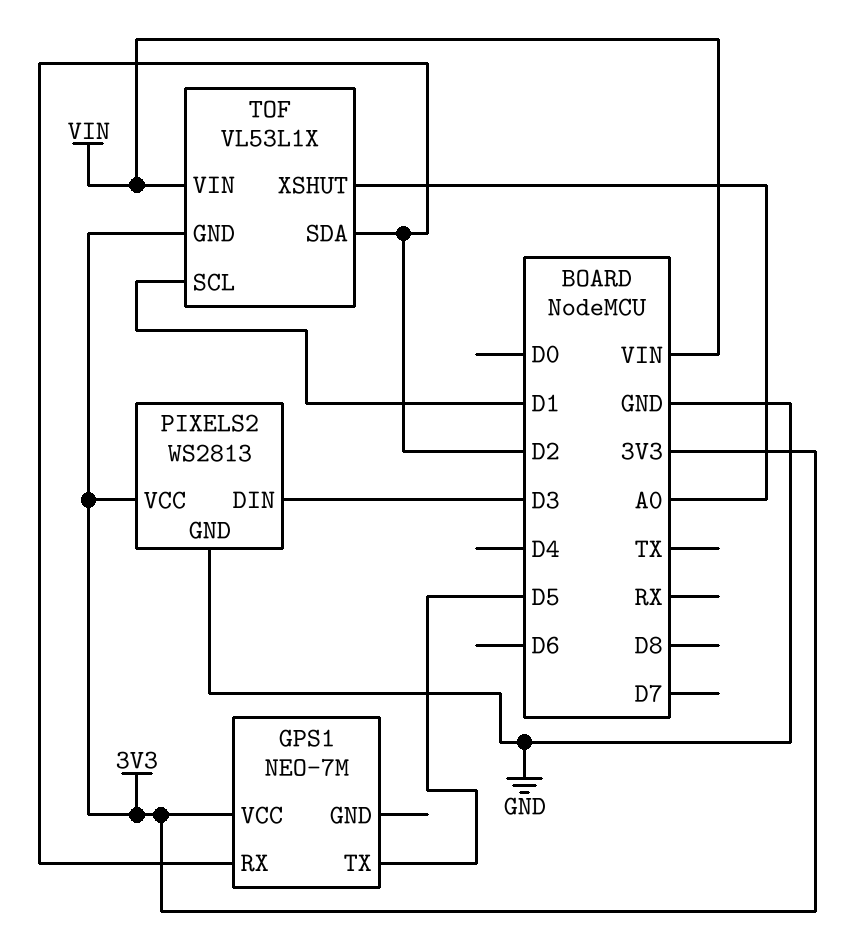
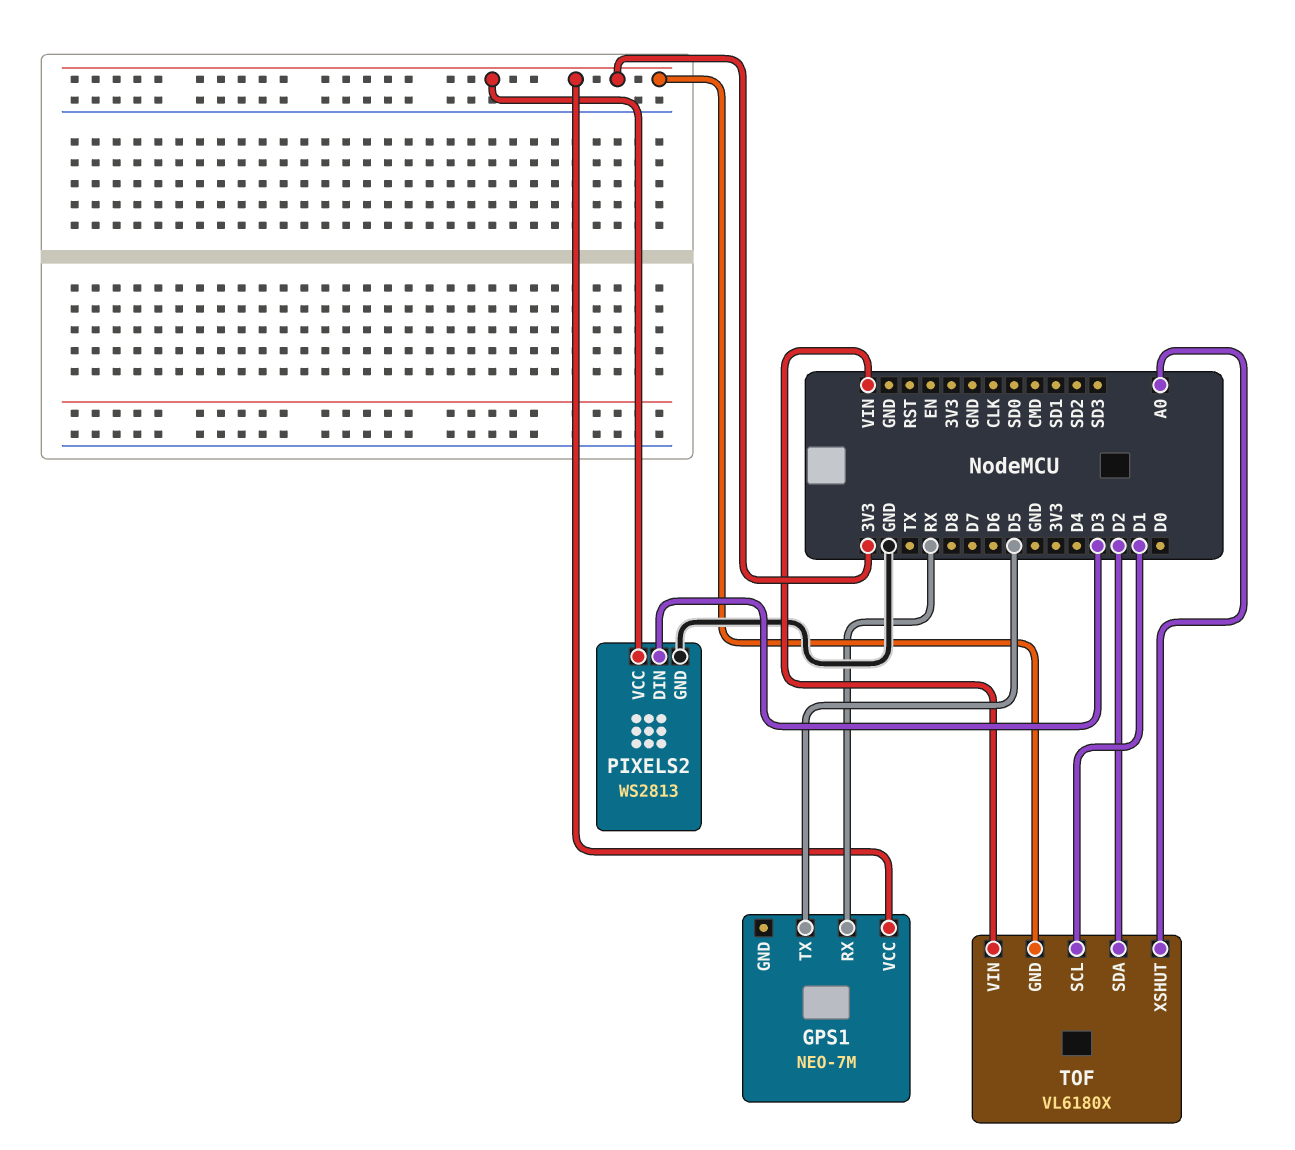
GPS1 pin RX: D2 -> RX
TOF: VL53L1X -> VL6180X

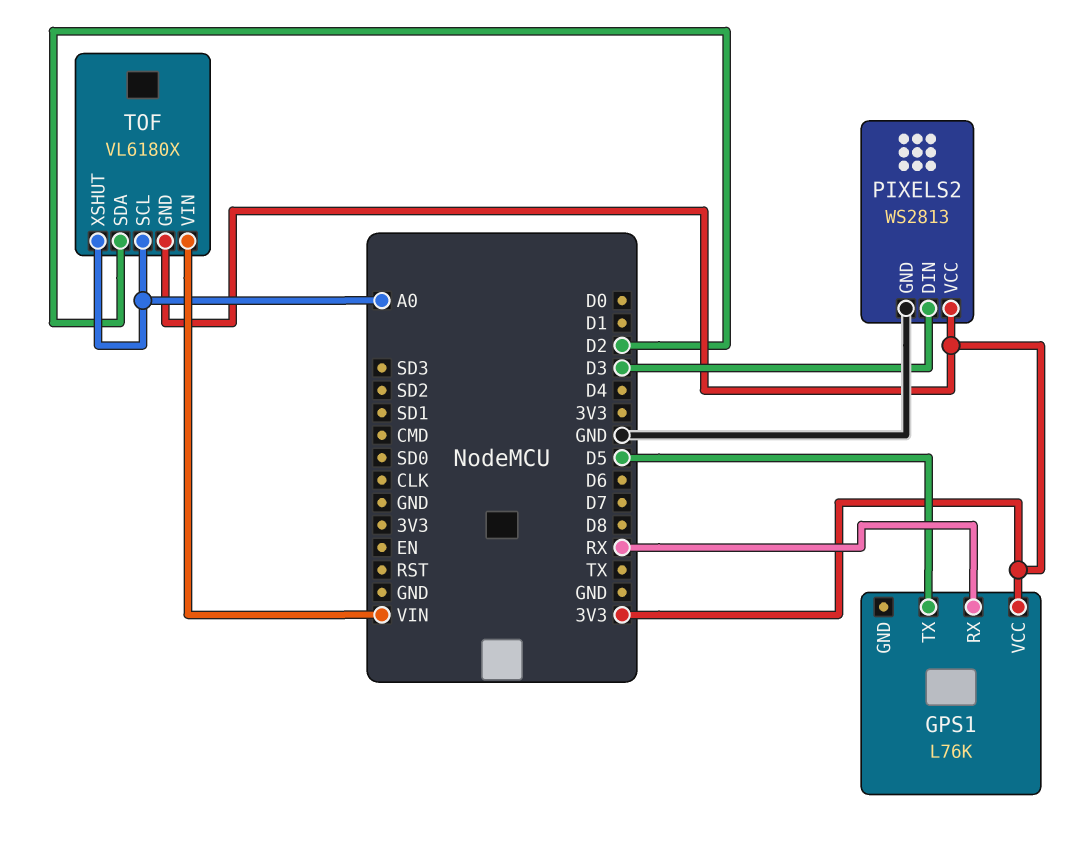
GPS1: NEO-7M -> L76K
TOF pin SCL: D1 -> A0

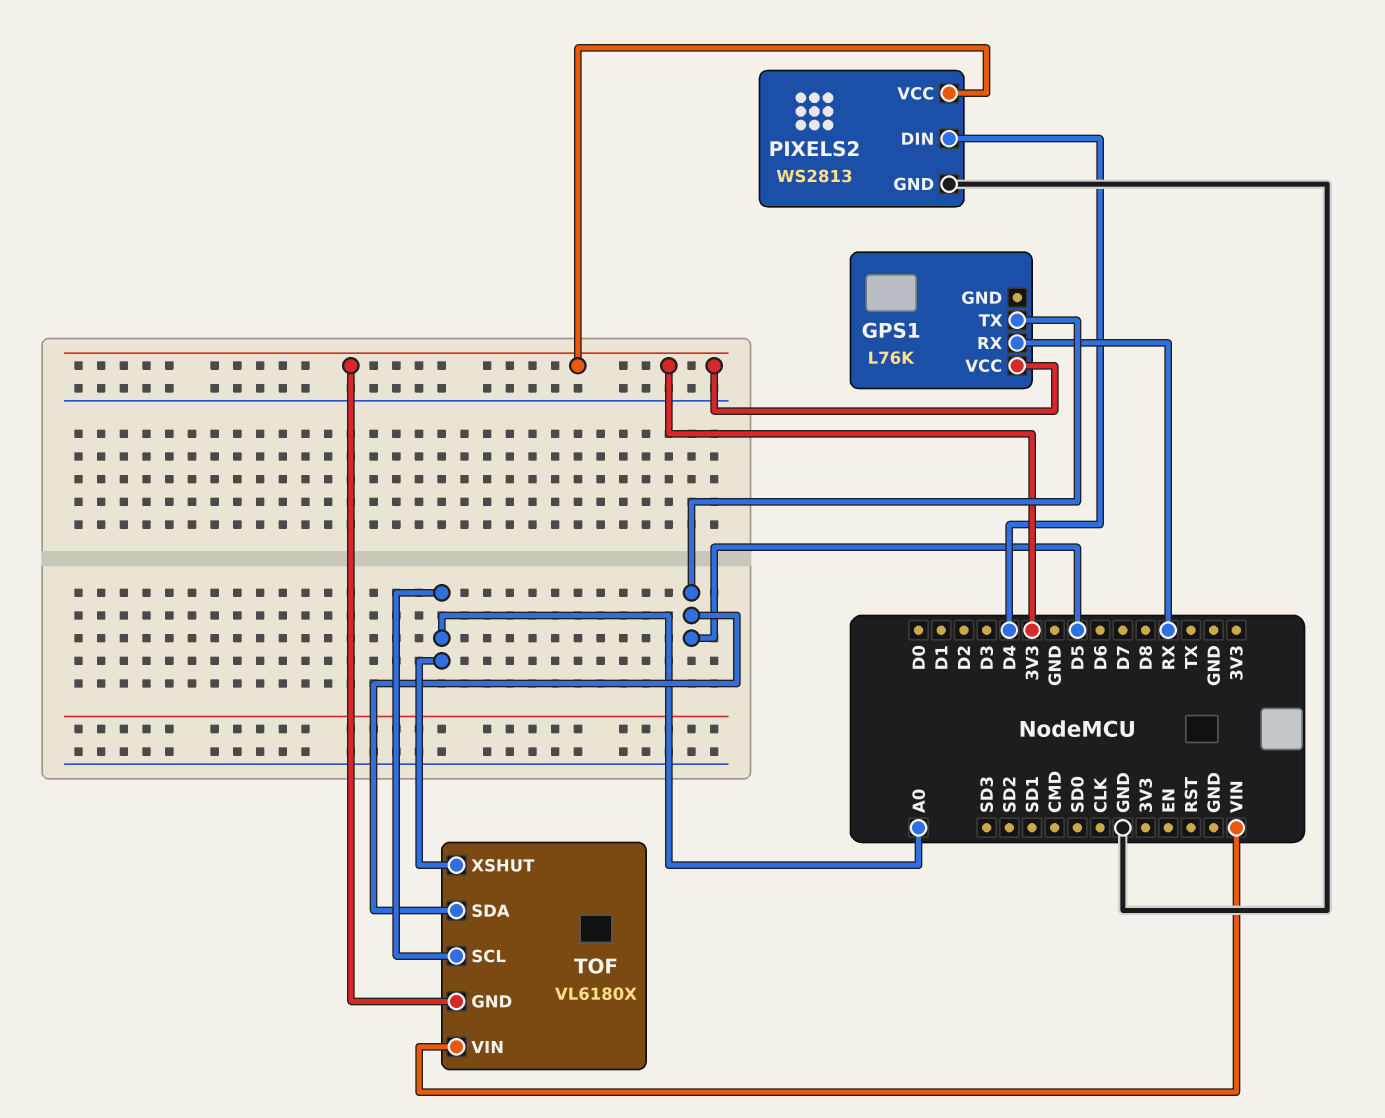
PIXELS2 pin DIN: D3 -> D4
TOF pin SDA: D2 -> D5

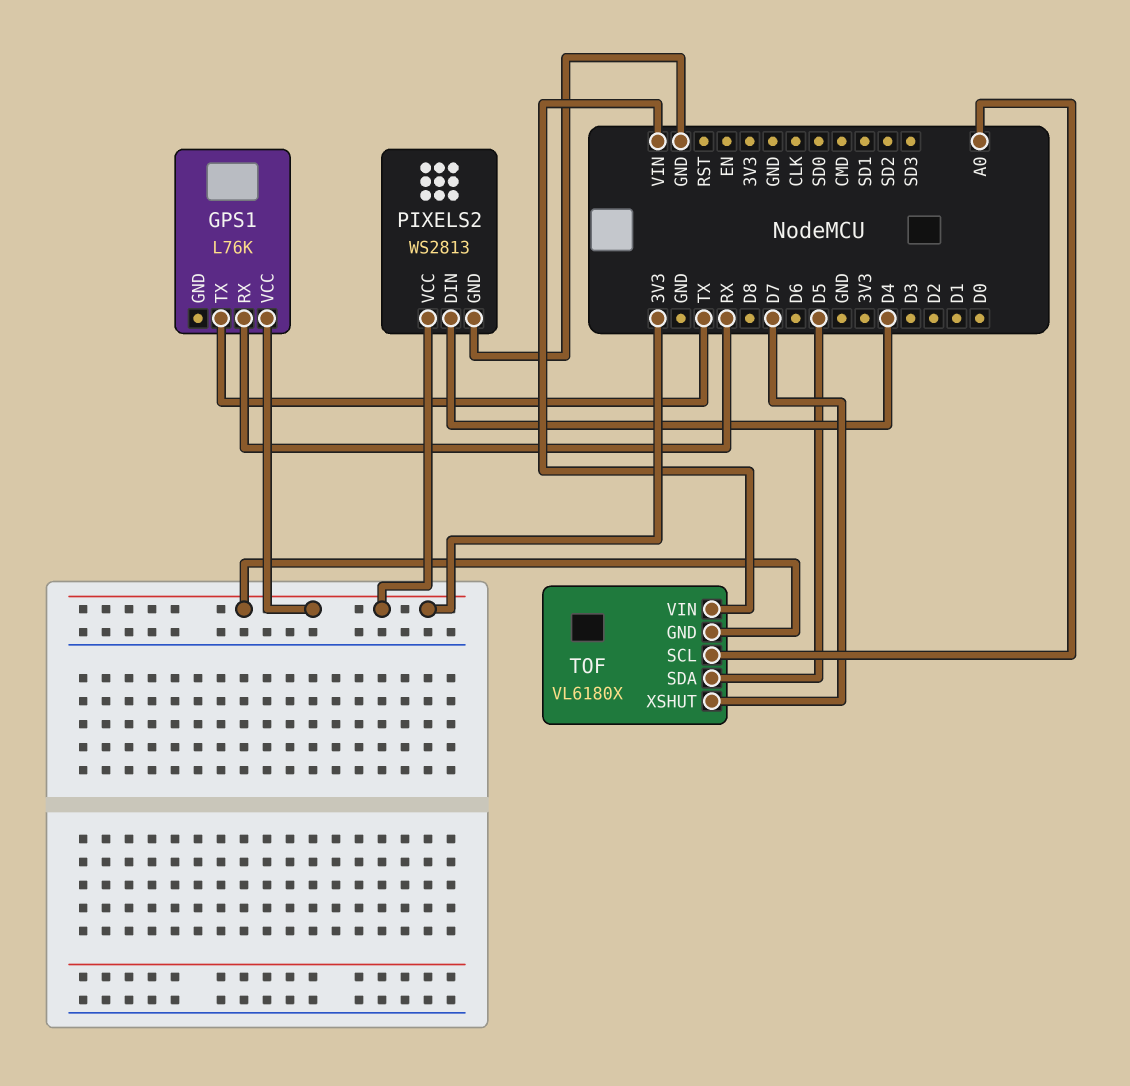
GPS1 pin TX: D5 -> TX
TOF pin XSHUT: A0 -> D7

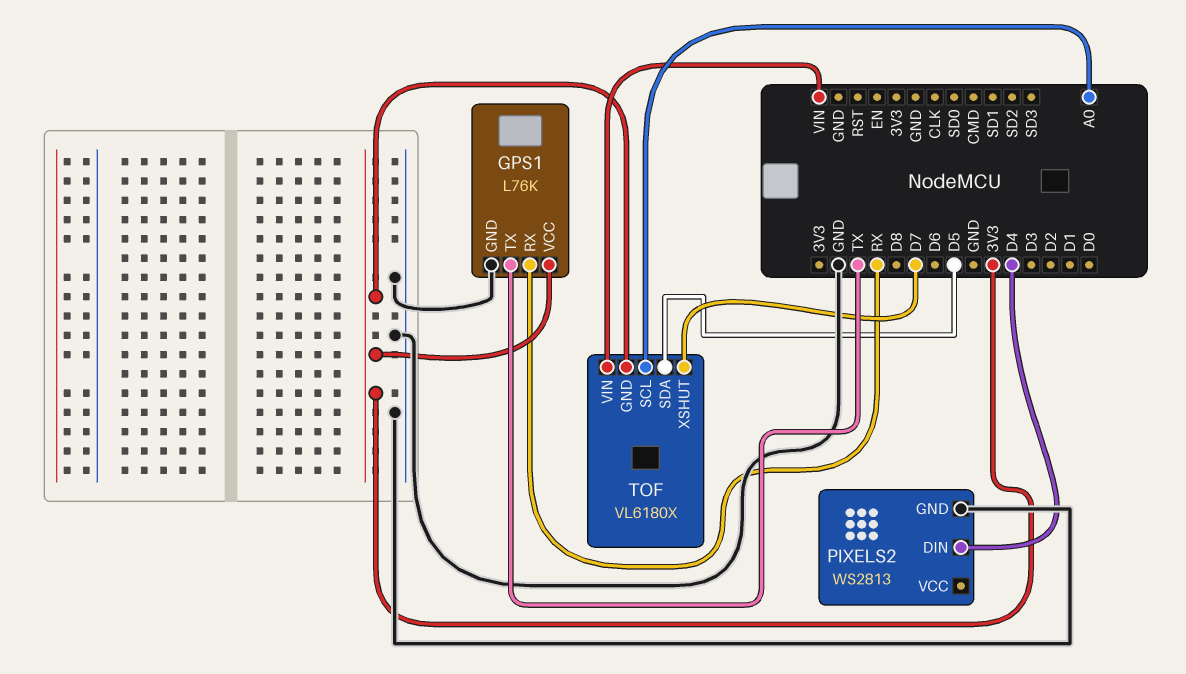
GPS1 pin GND: none -> GND
PIXELS2 pin VCC: 3V3 -> none

